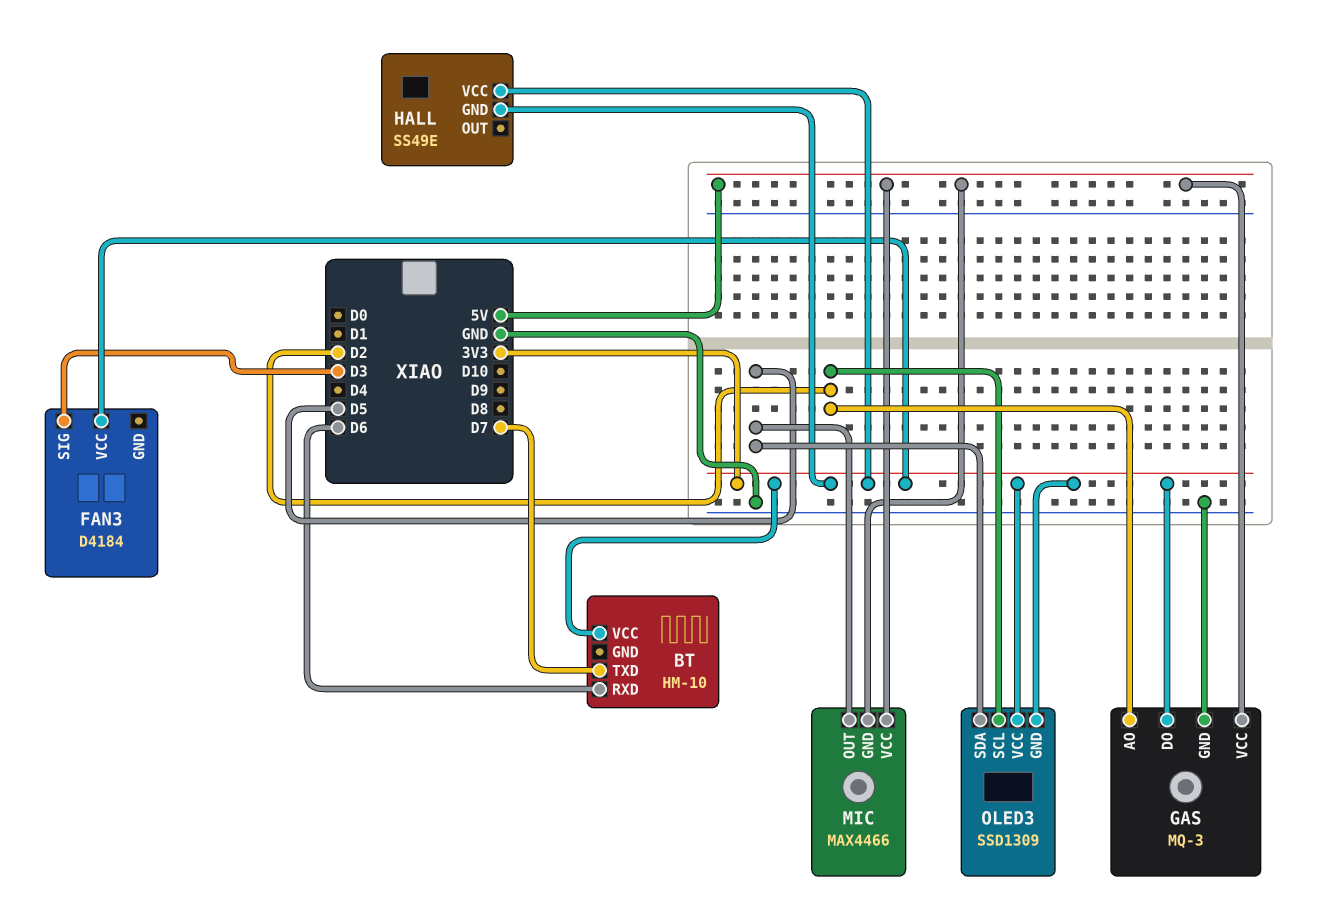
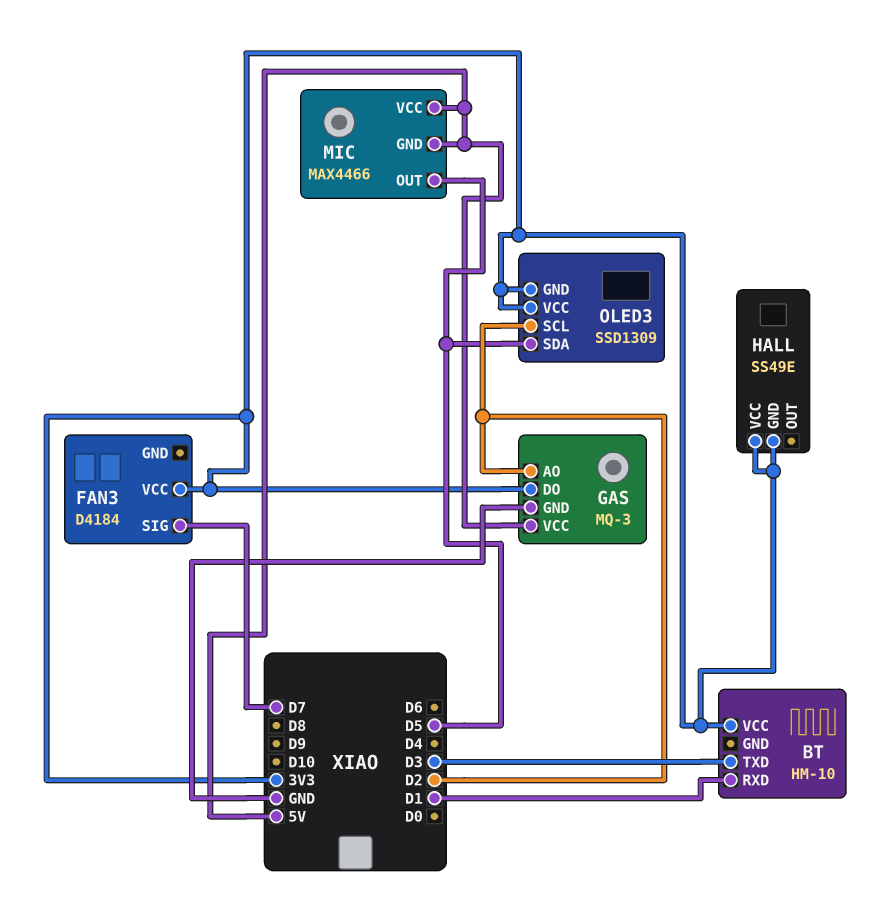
BT pin RXD: D6 -> D1
BT pin TXD: D7 -> D3
FAN3 pin SIG: D3 -> D7

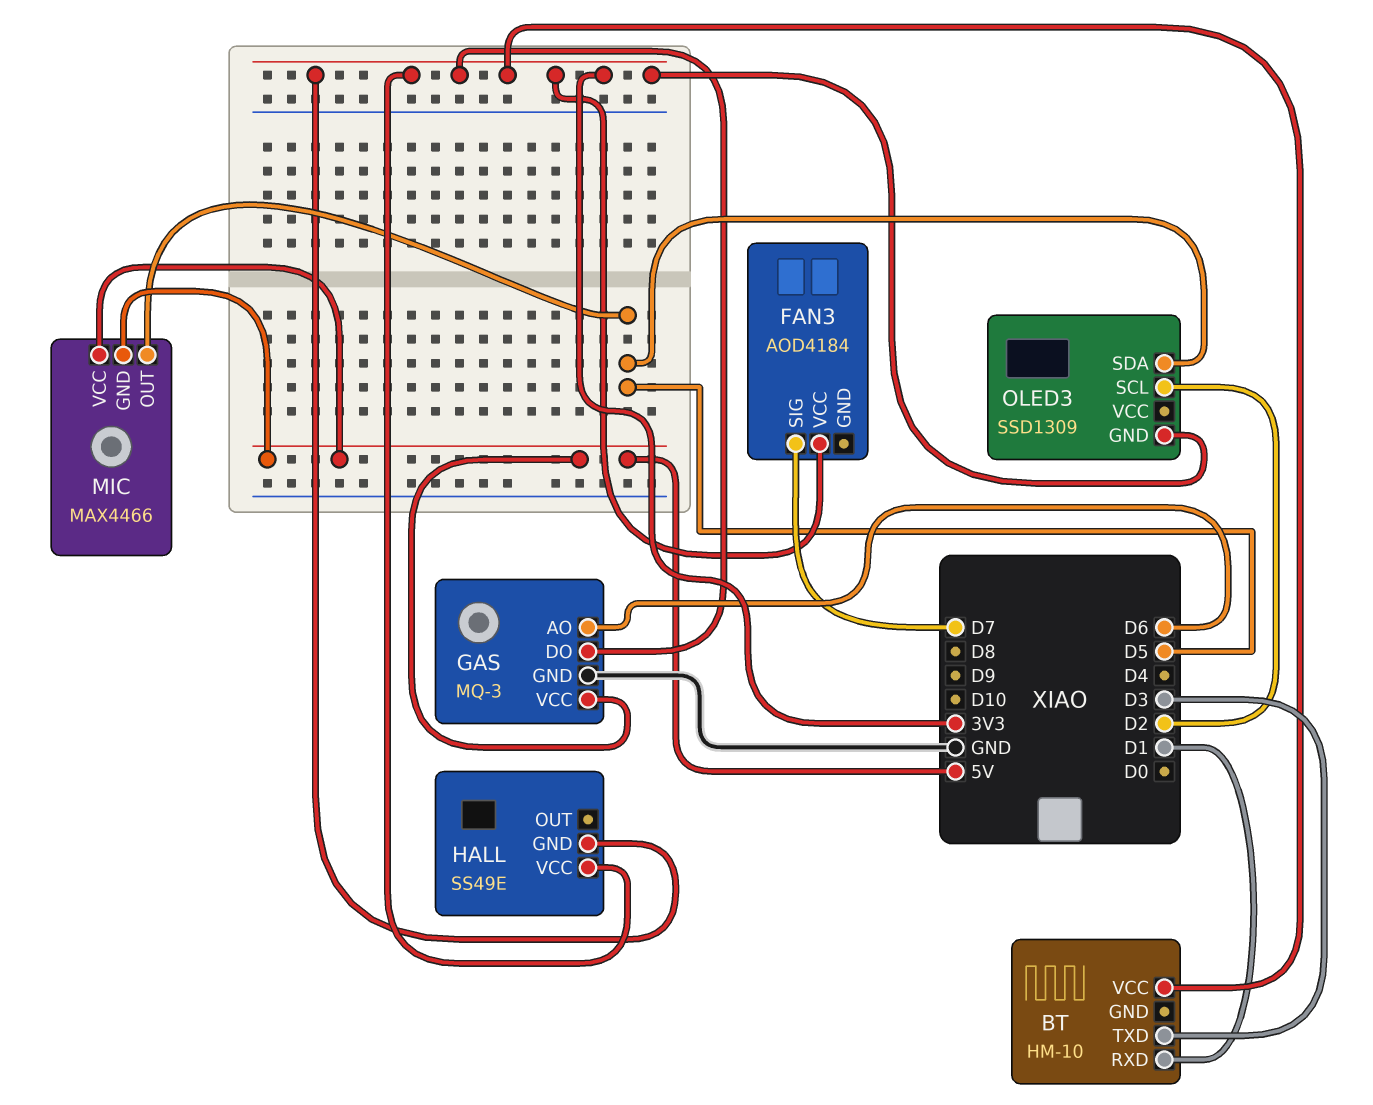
FAN3: D4184 -> AOD4184
GAS pin AO: D2 -> D6
OLED3 pin VCC: 3V3 -> none

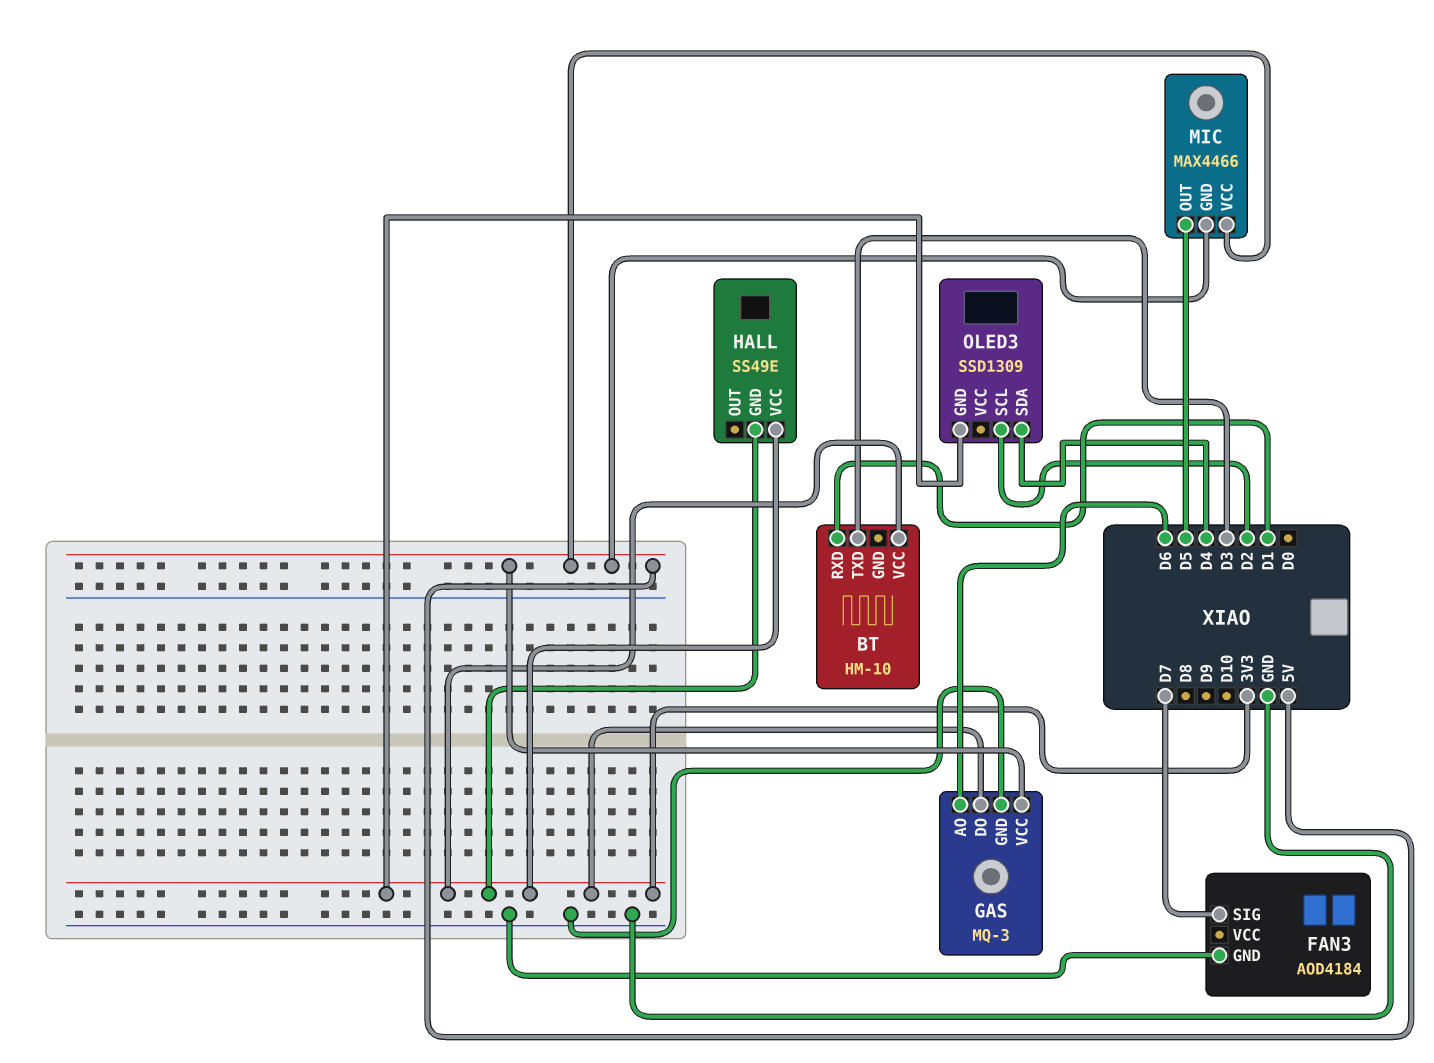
FAN3 pin GND: none -> GND
FAN3 pin VCC: 3V3 -> none
OLED3 pin SDA: D5 -> D4

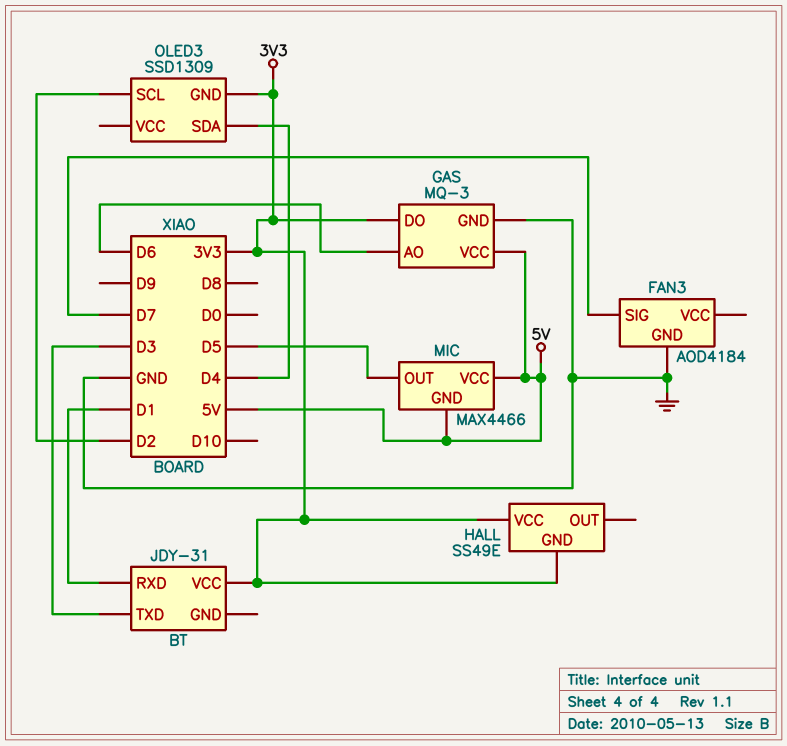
BT: HM-10 -> JDY-31

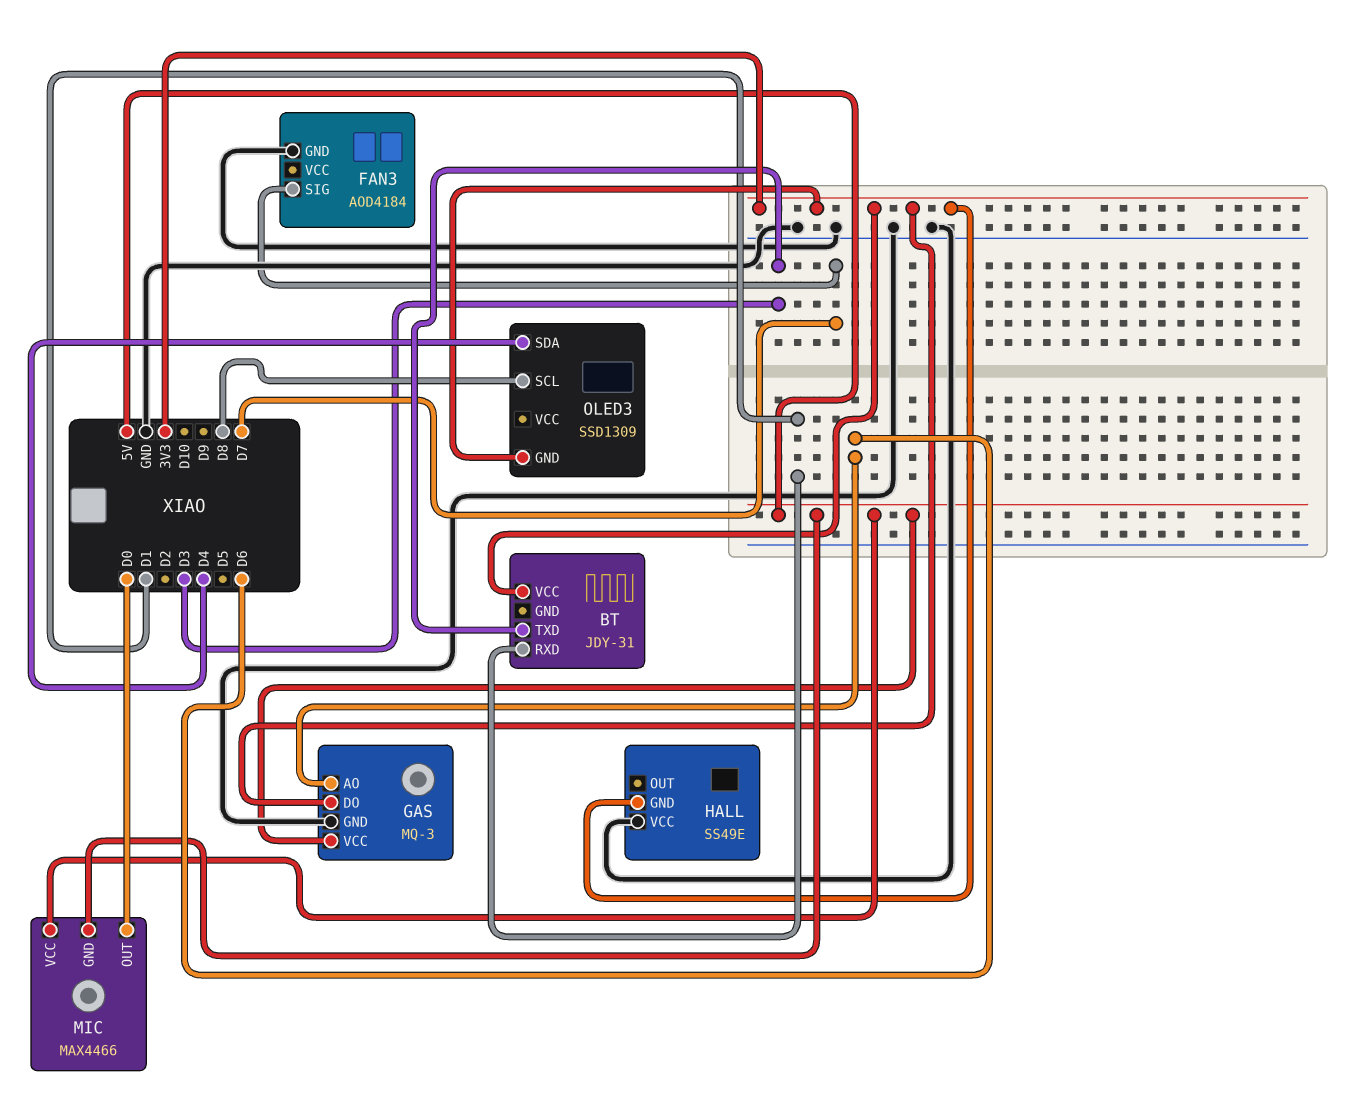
HALL pin VCC: 3V3 -> GND
MIC pin OUT: D5 -> D0
OLED3 pin SCL: D2 -> D8

